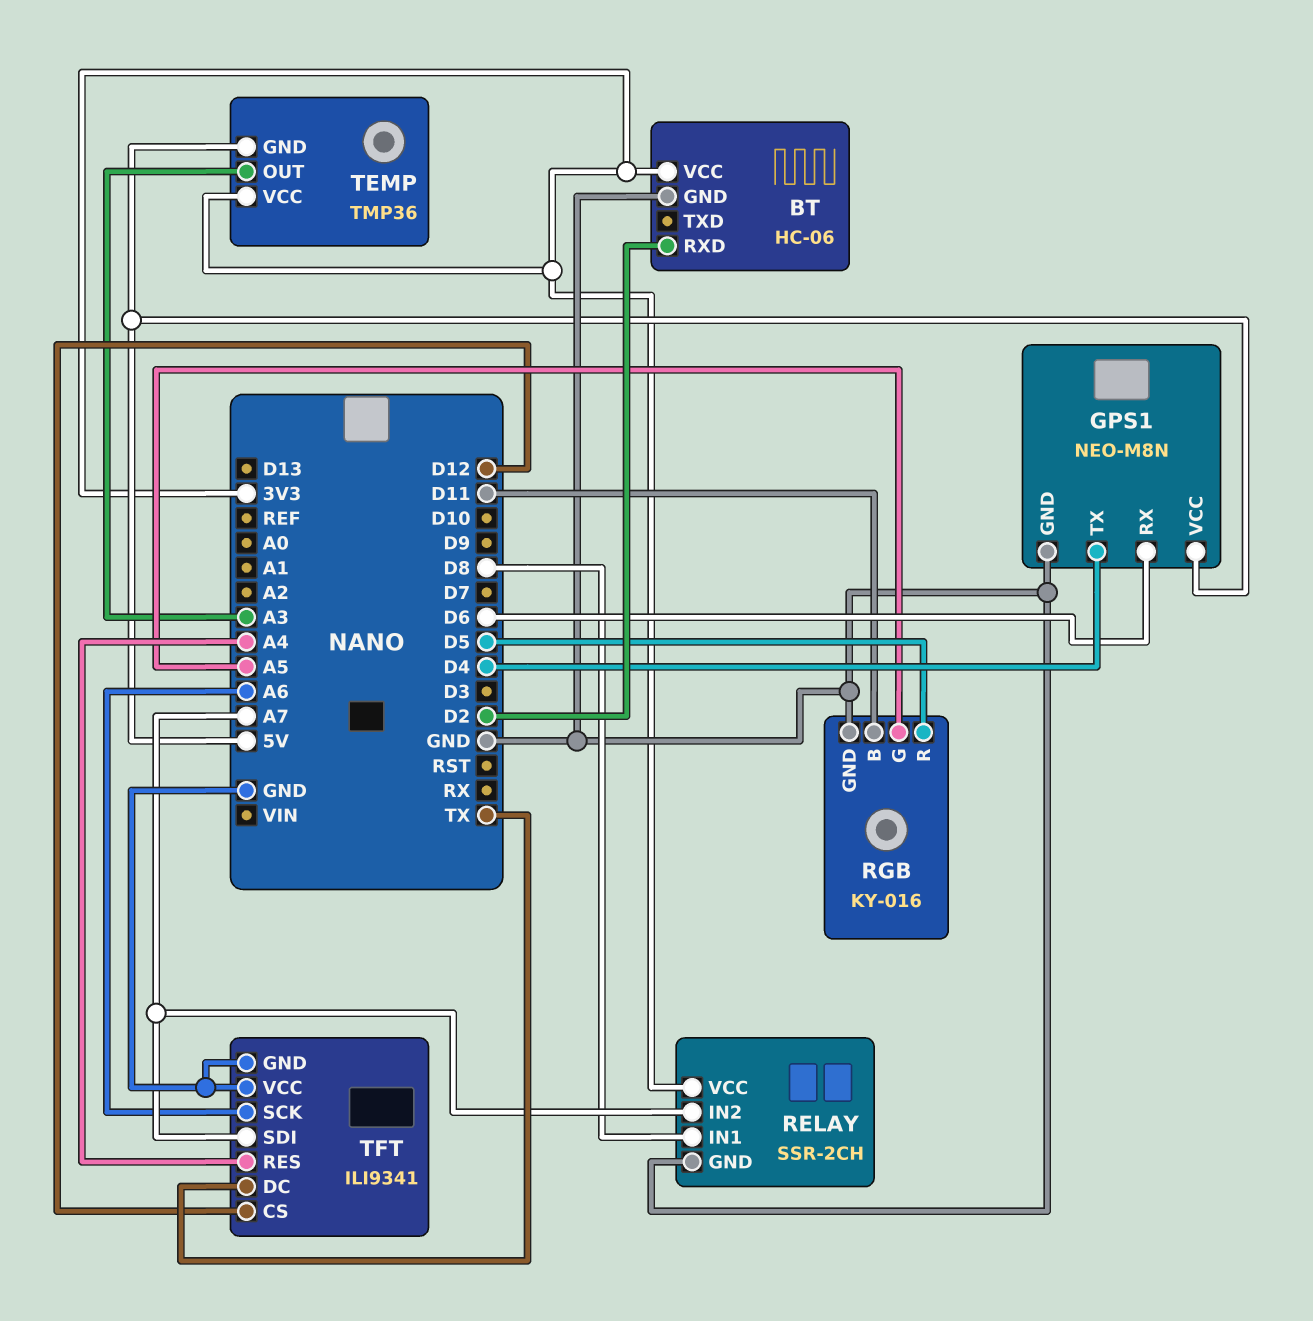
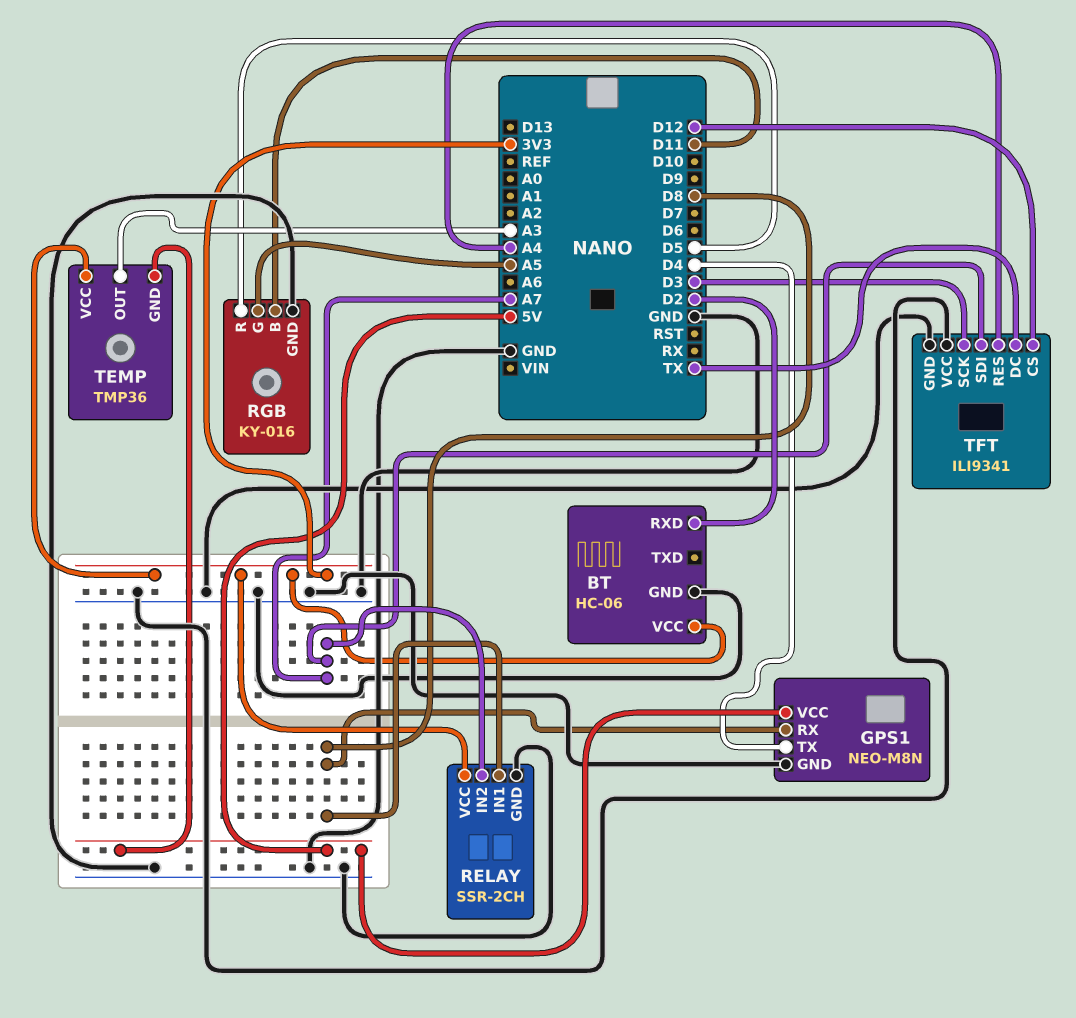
GPS1 pin RX: D6 -> D8
TFT pin SCK: A6 -> D3

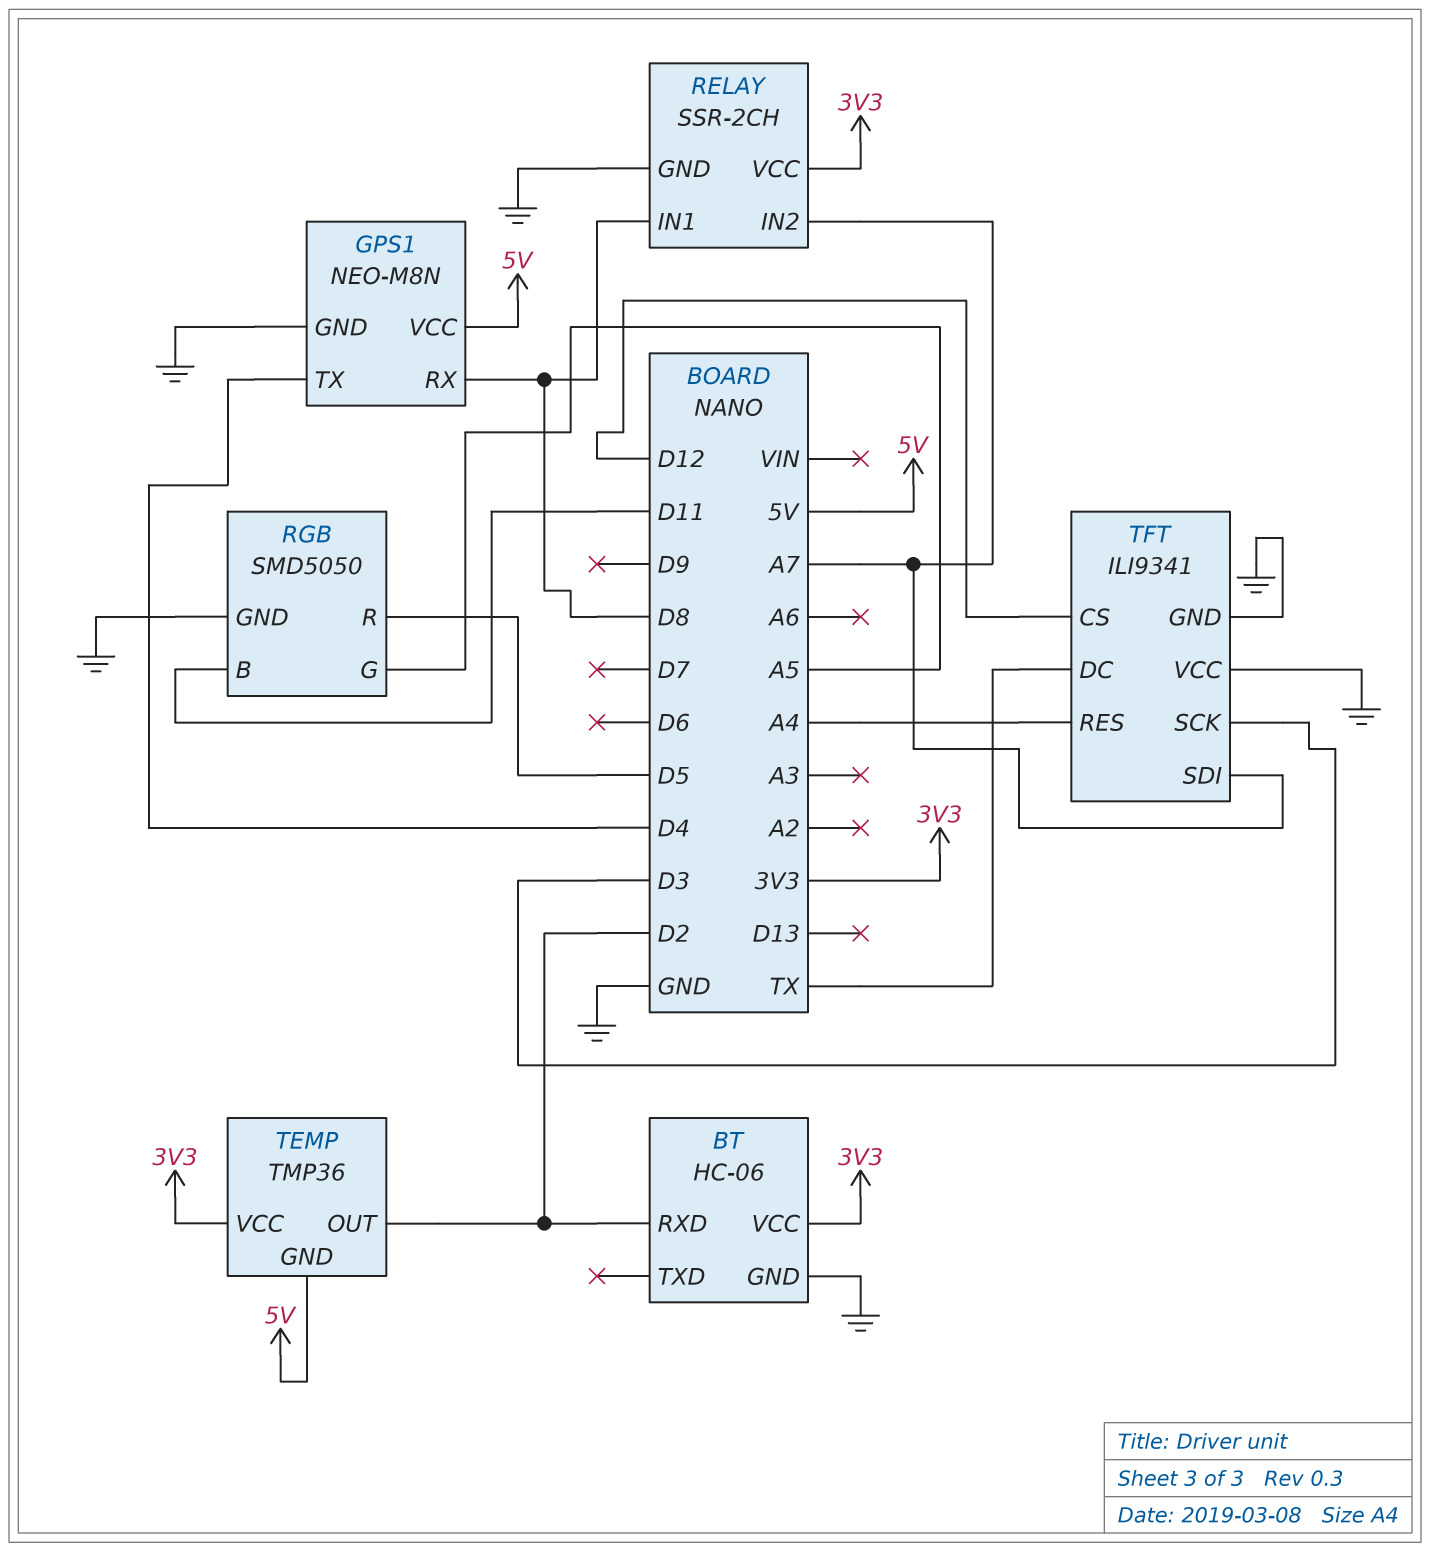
RGB: KY-016 -> SMD5050
TEMP pin OUT: A3 -> D2

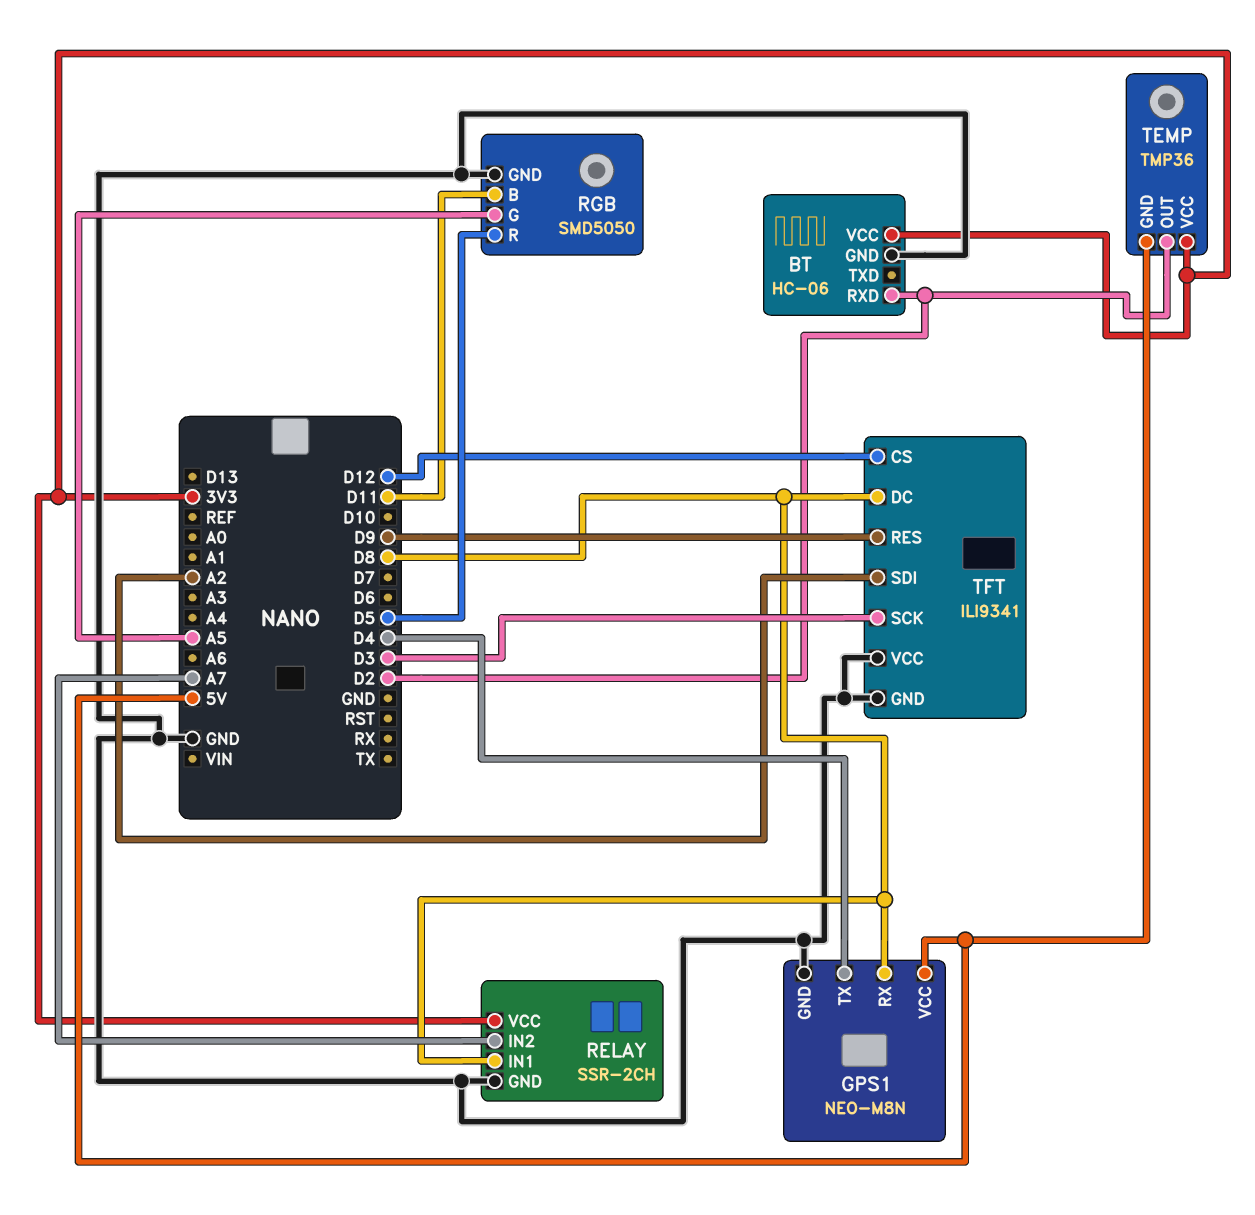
TFT pin DC: TX -> D8
TFT pin RES: A4 -> D9
TFT pin SDI: A7 -> A2

